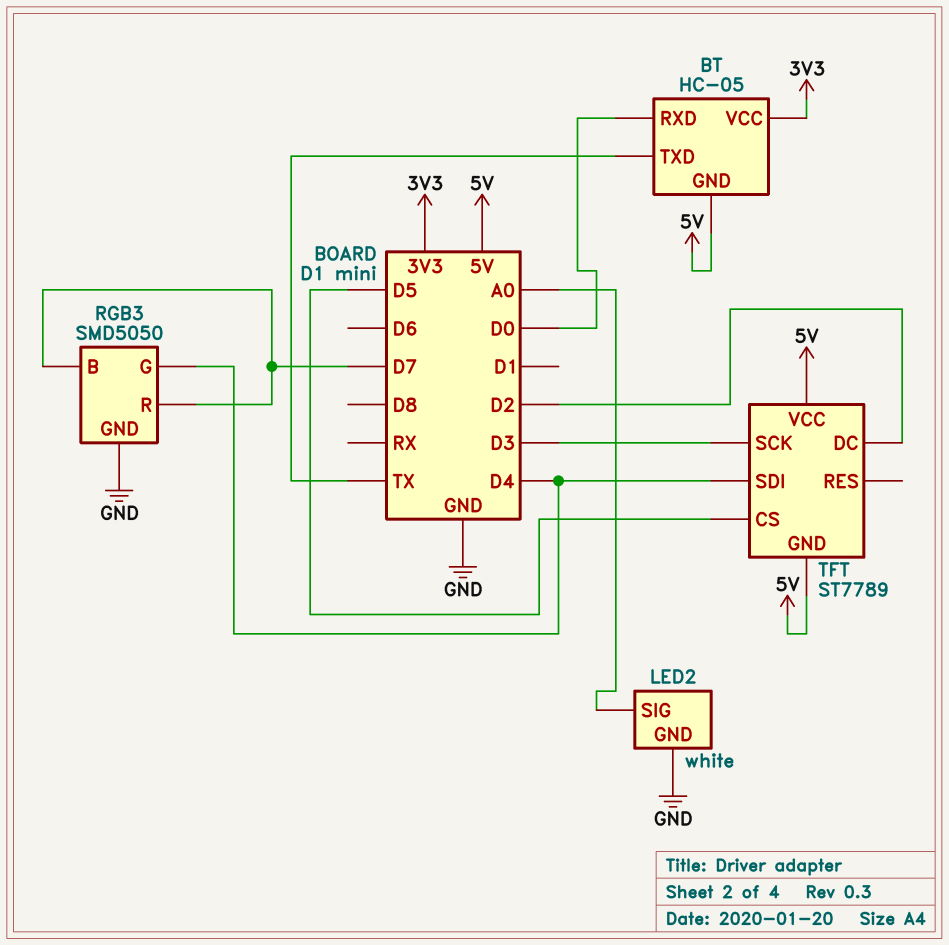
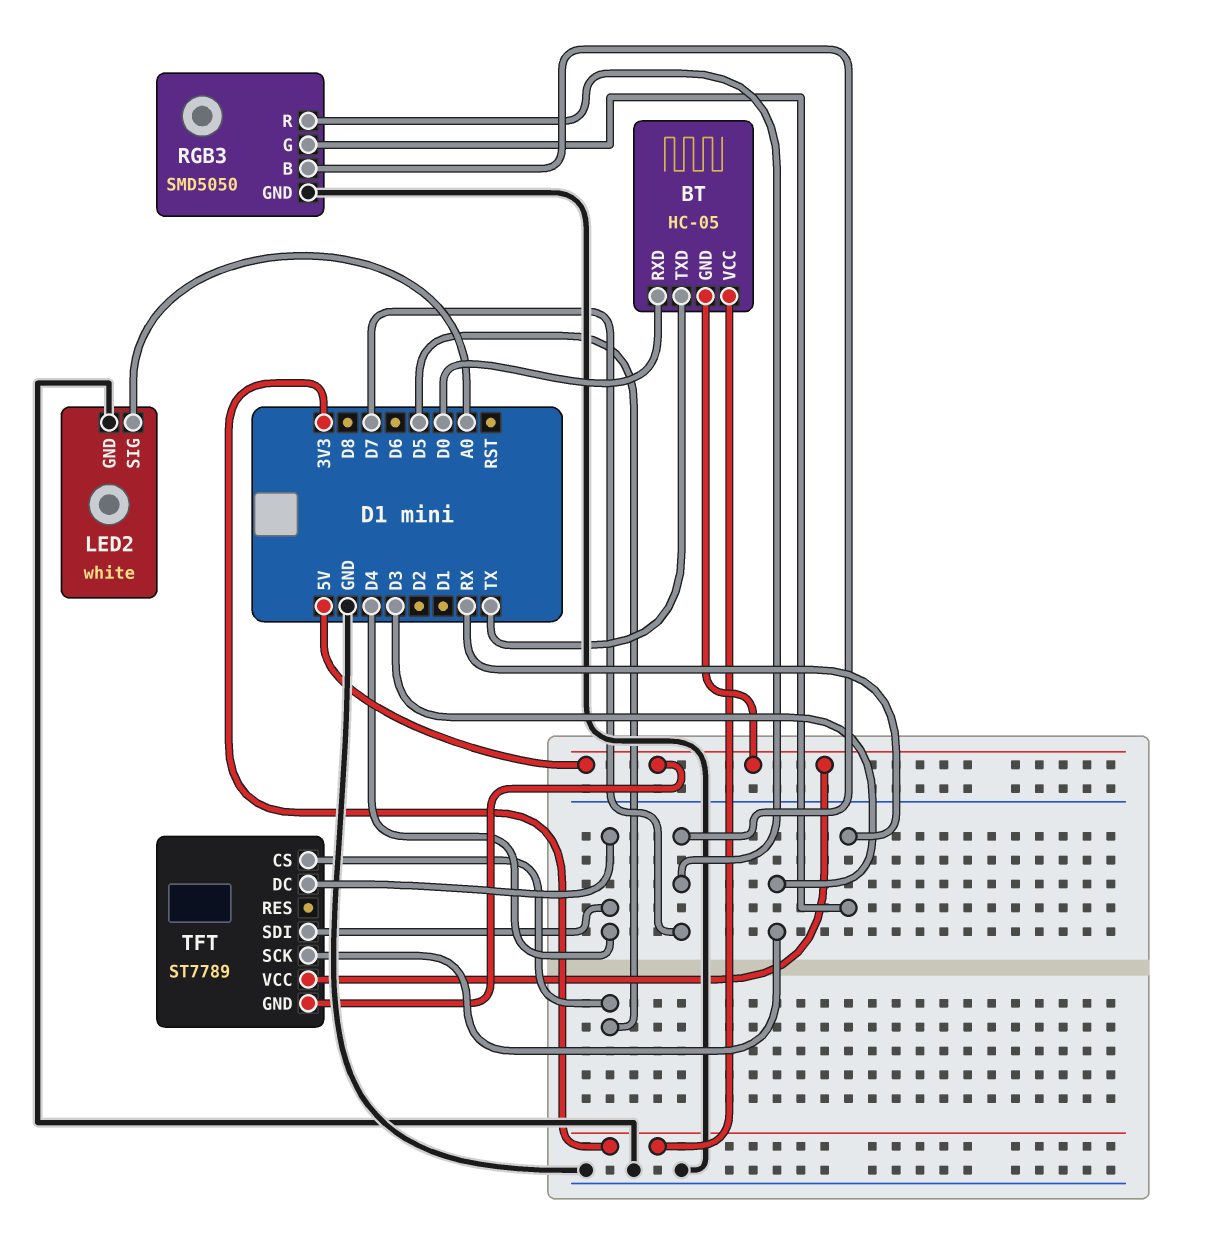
RGB3 pin G: D4 -> RX
TFT pin DC: D2 -> D4

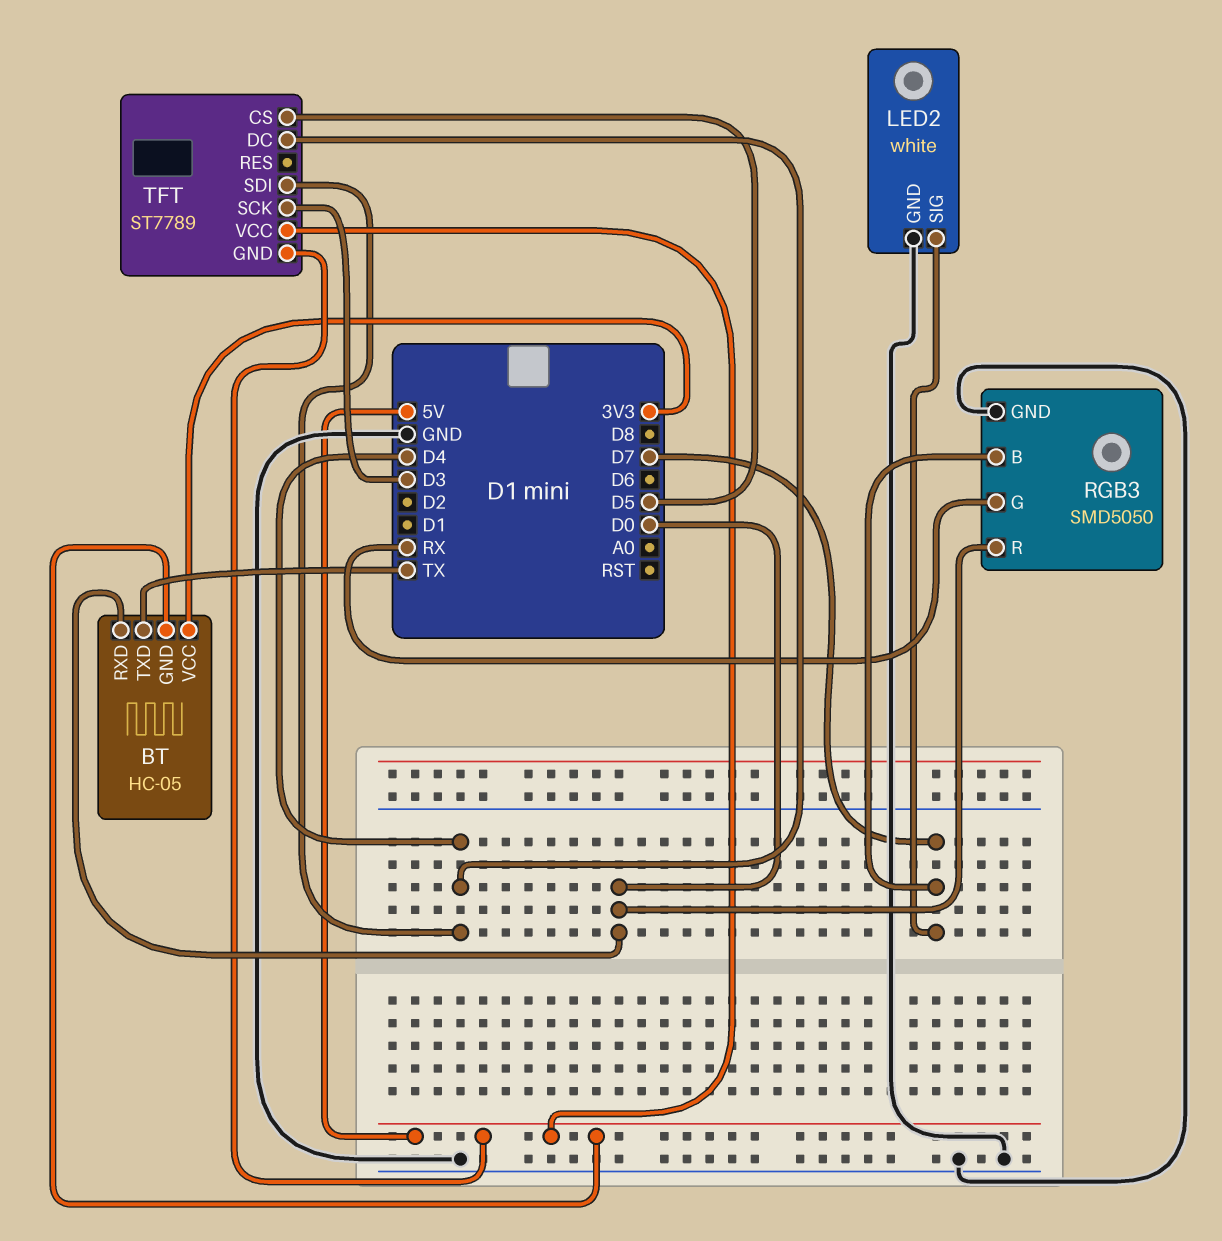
LED2 pin SIG: A0 -> D7
RGB3 pin R: D7 -> D0

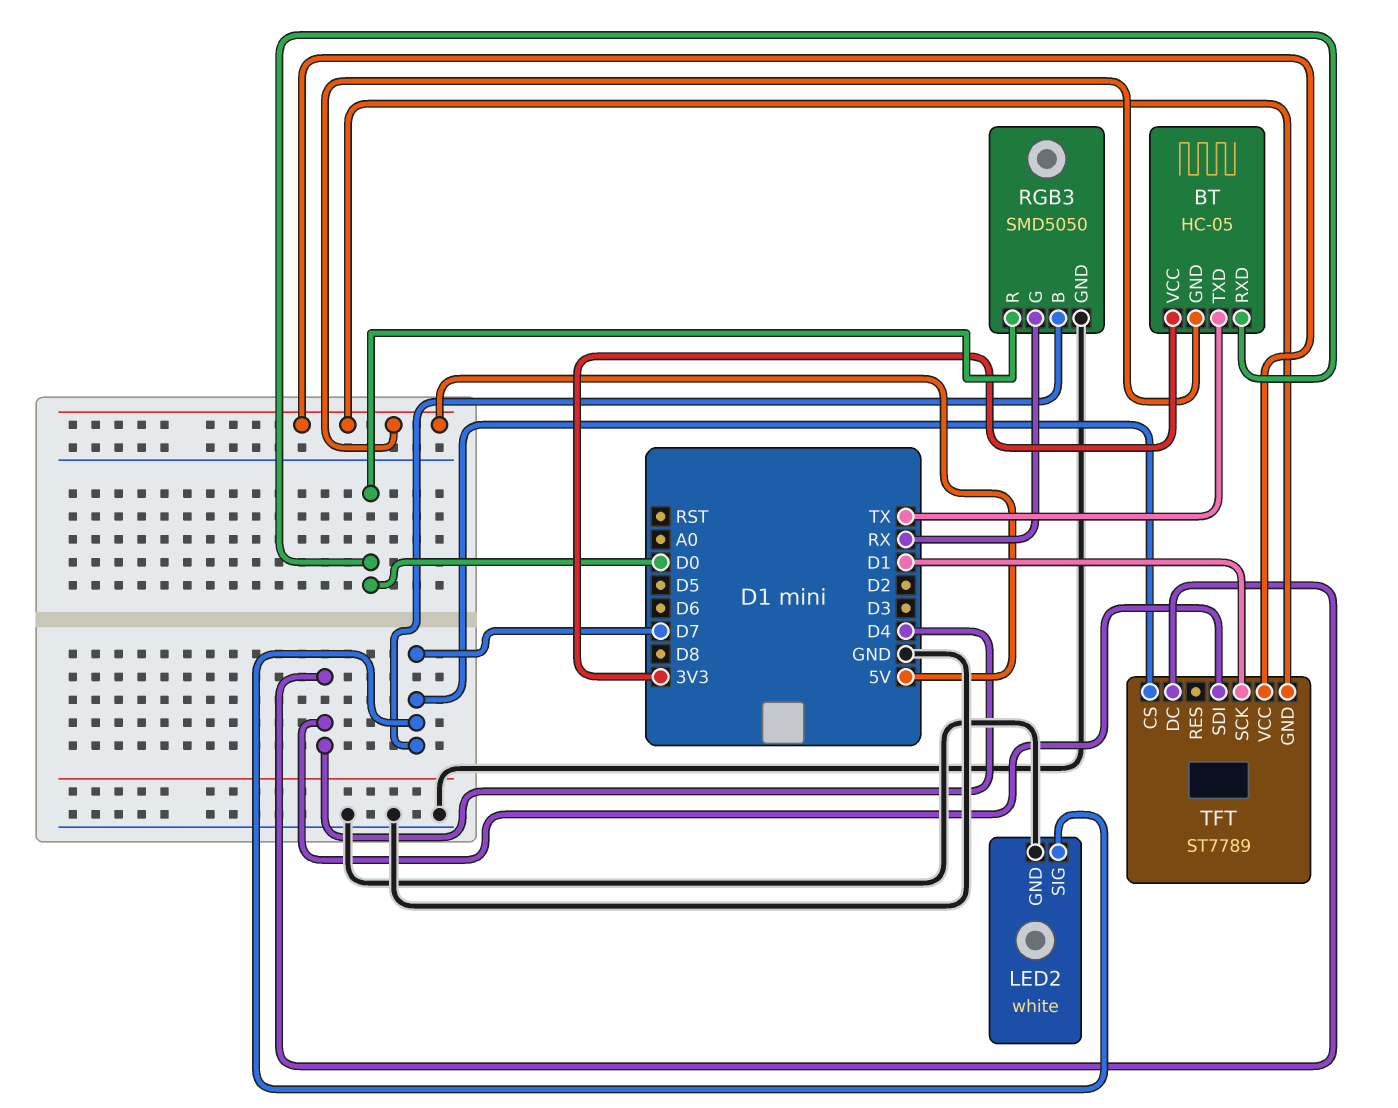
TFT pin CS: D5 -> D7
TFT pin SCK: D3 -> D1

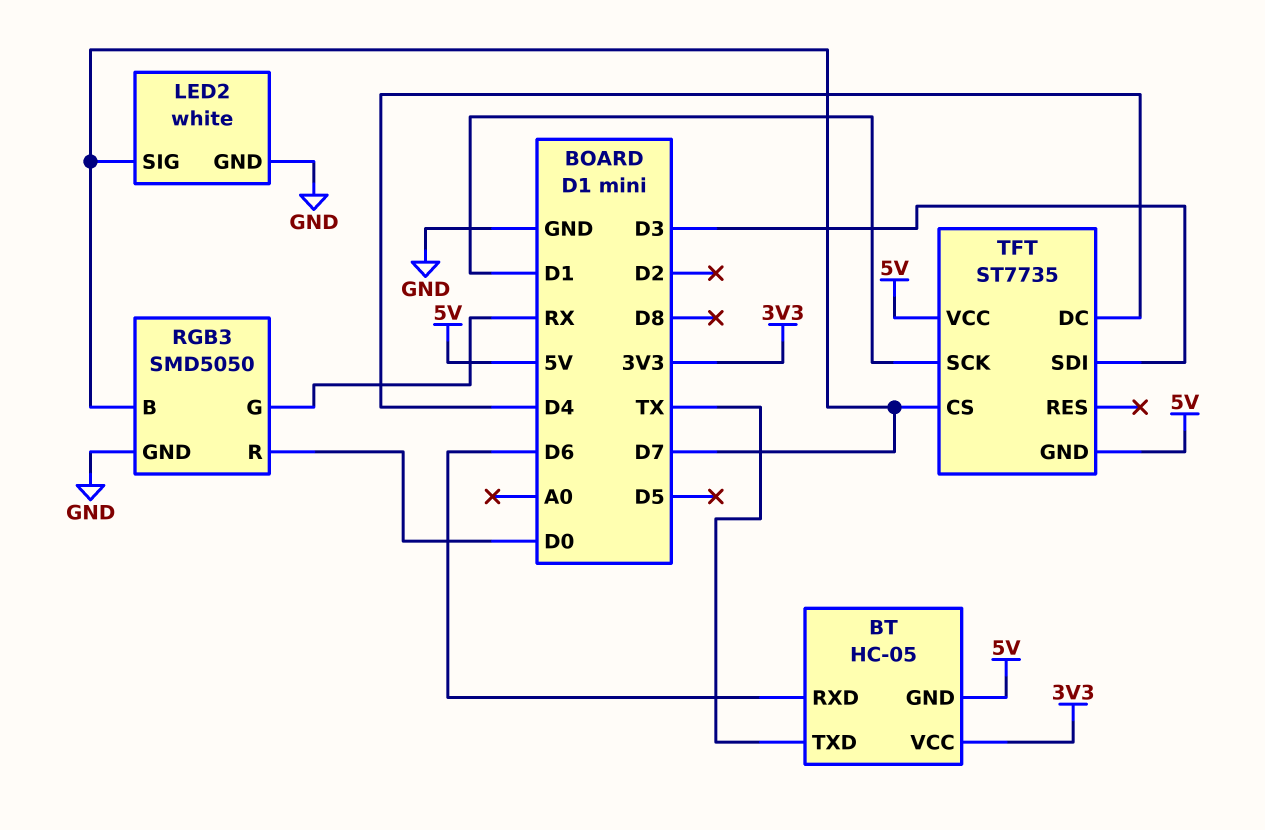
BT pin RXD: D0 -> D6
TFT: ST7789 -> ST7735
TFT pin SDI: D4 -> D3

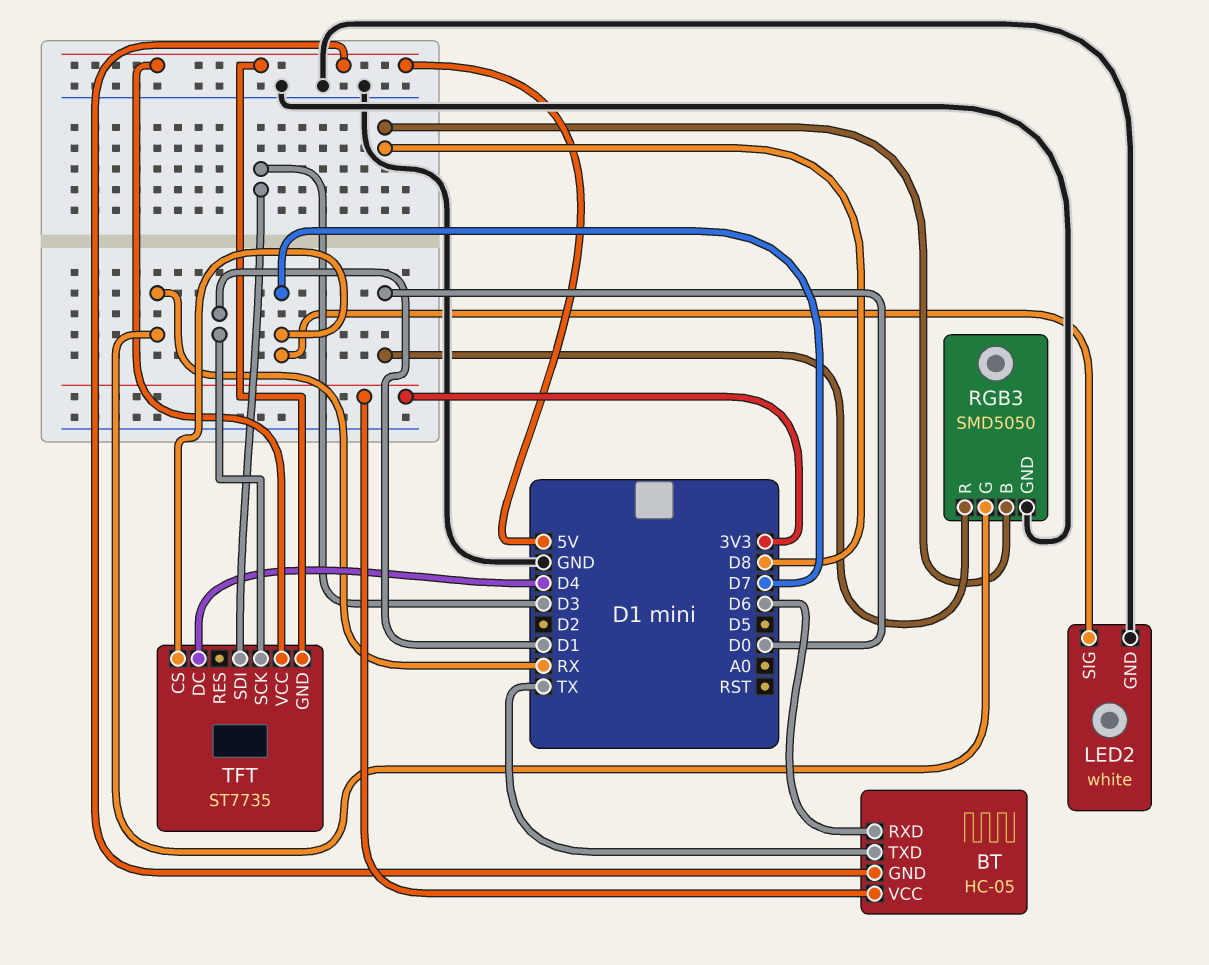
RGB3 pin B: D7 -> D8

